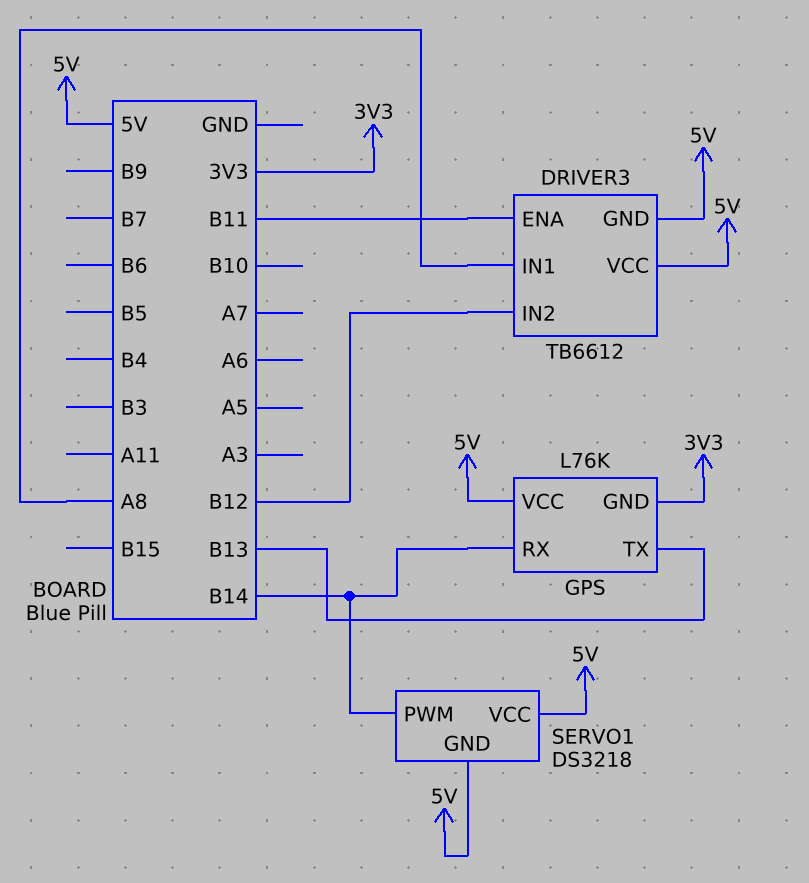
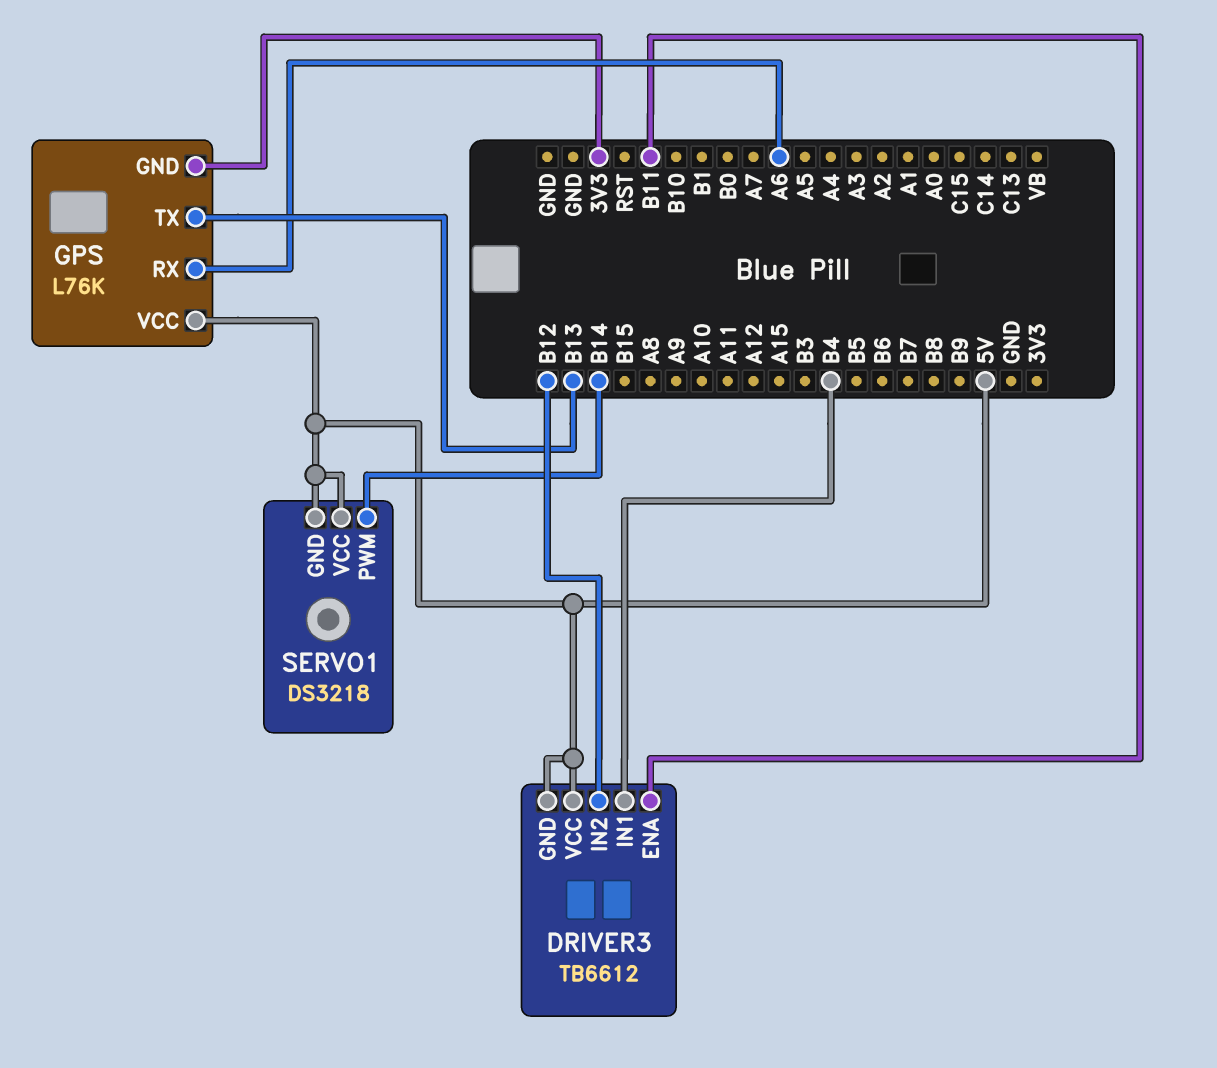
DRIVER3 pin IN1: A8 -> B4
GPS pin RX: B14 -> A6

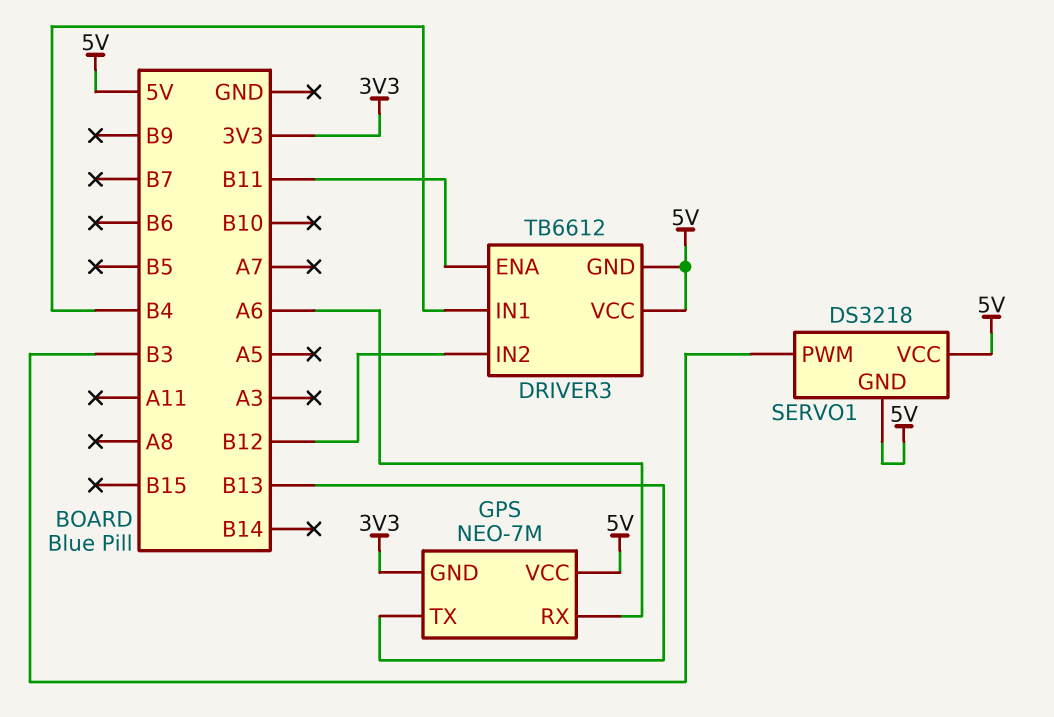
GPS: L76K -> NEO-7M
SERVO1 pin PWM: B14 -> B3

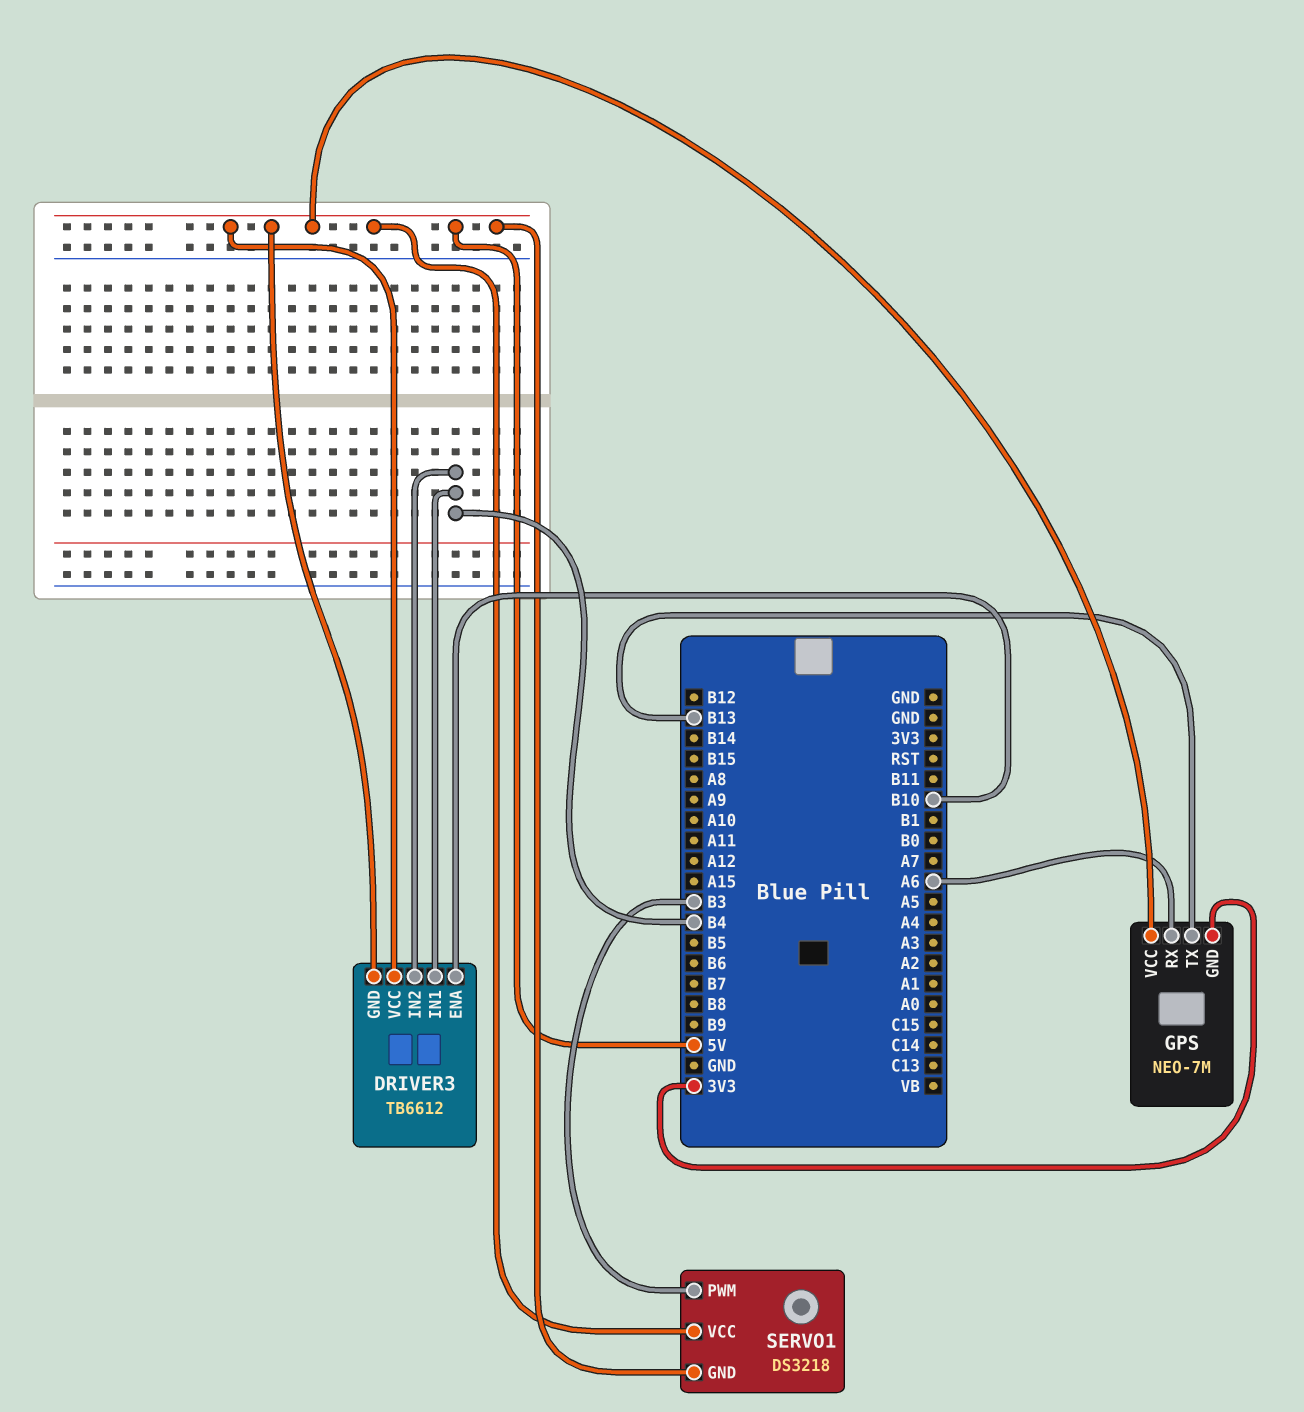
DRIVER3 pin ENA: B11 -> B10
DRIVER3 pin IN2: B12 -> B4

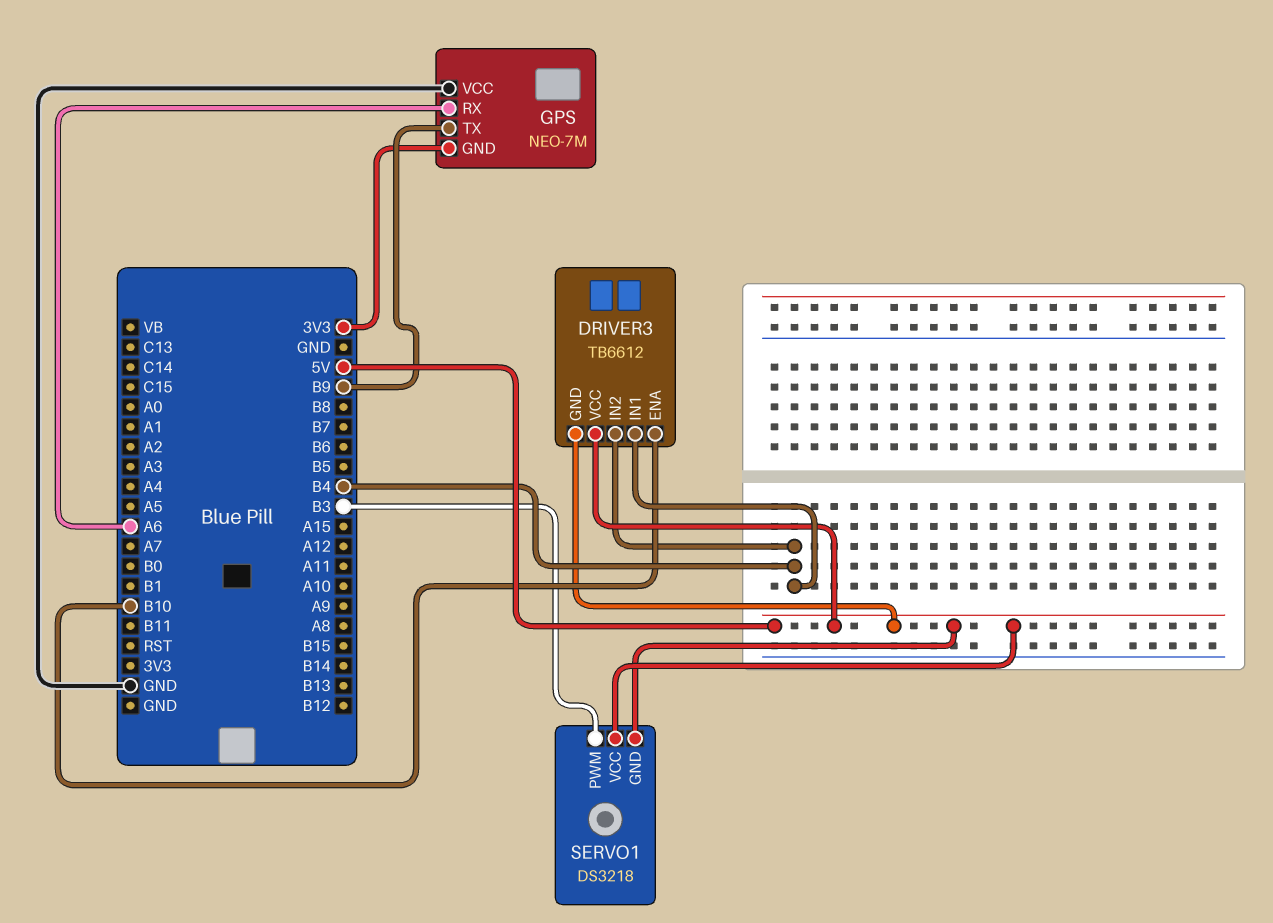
GPS pin TX: B13 -> B9
GPS pin VCC: 5V -> GND

